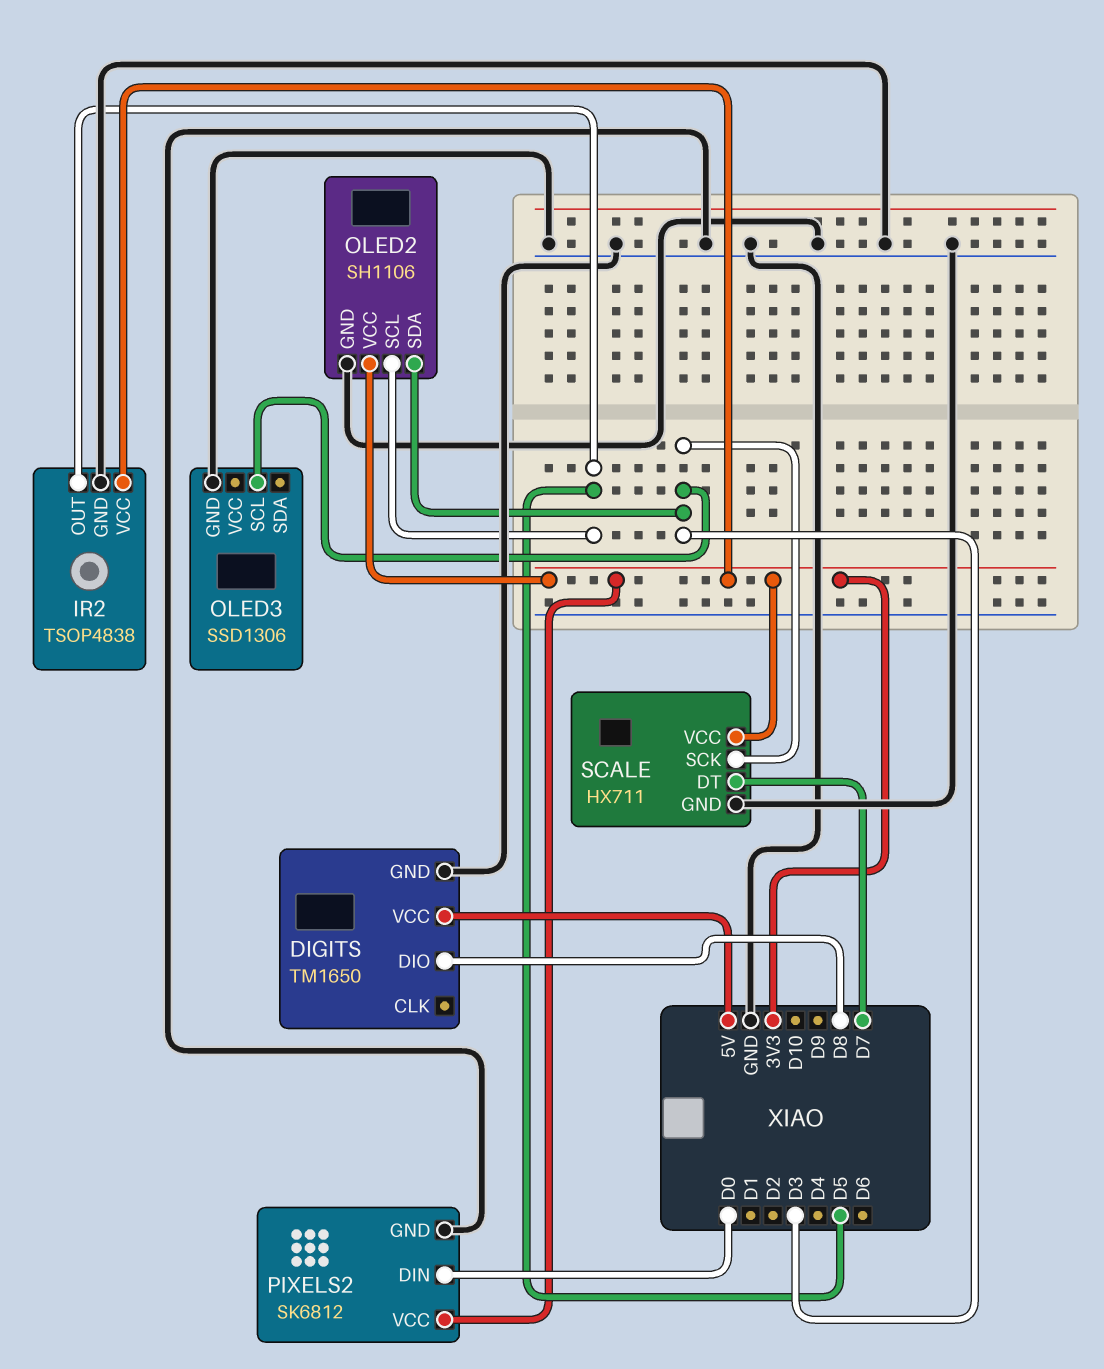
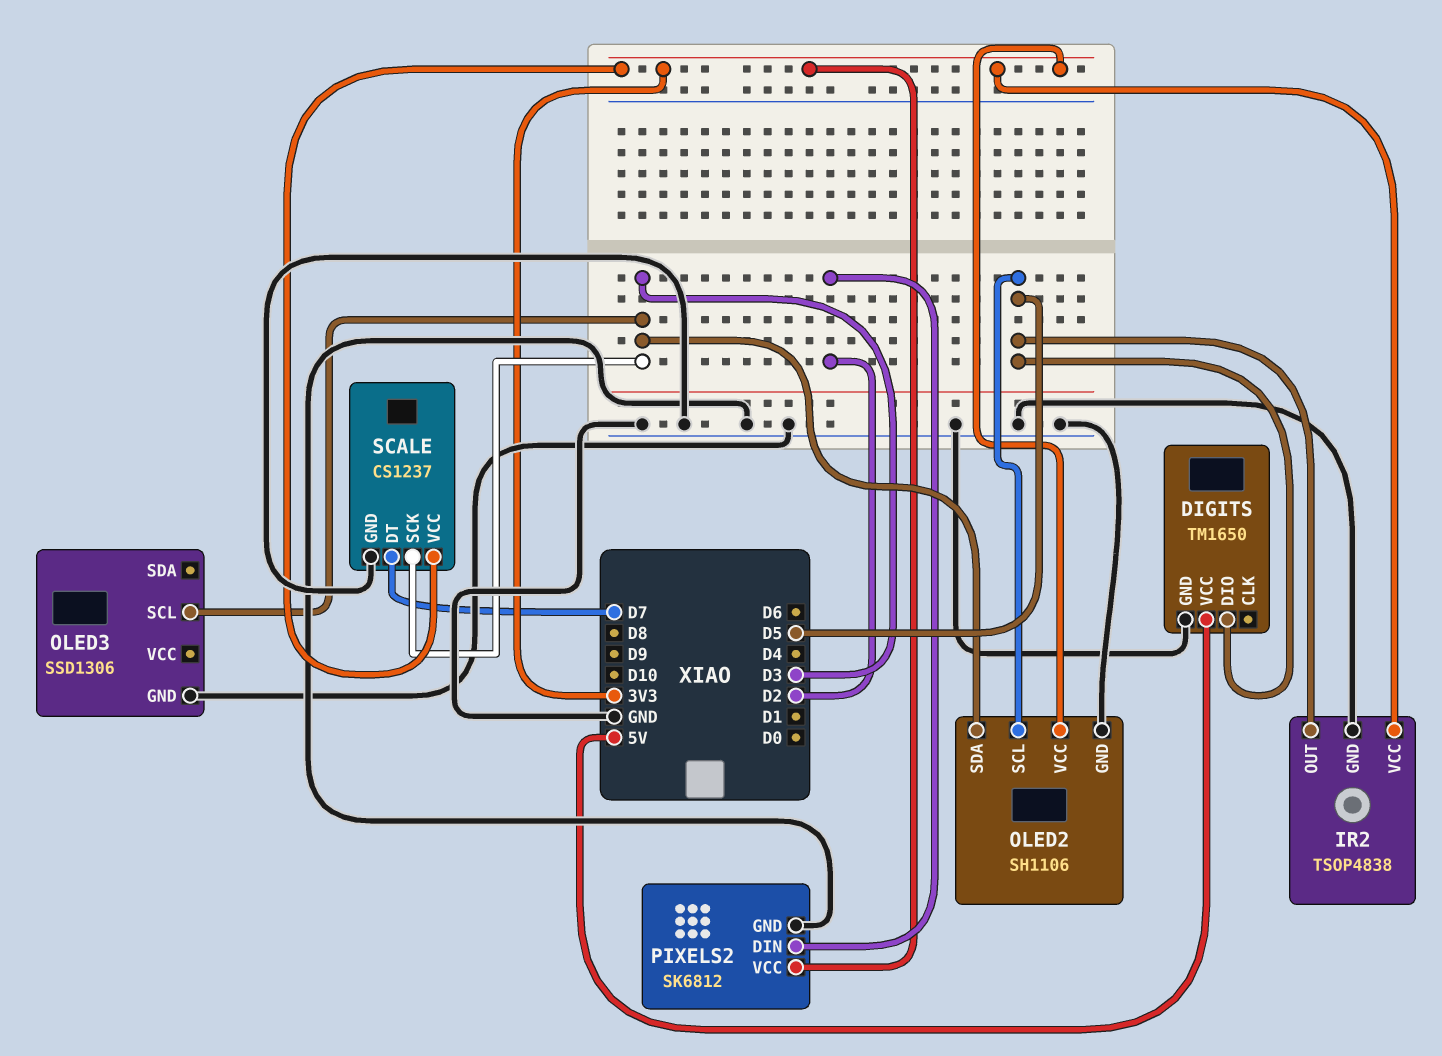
DIGITS pin DIO: D8 -> D5
PIXELS2 pin DIN: D0 -> D2
SCALE: HX711 -> CS1237

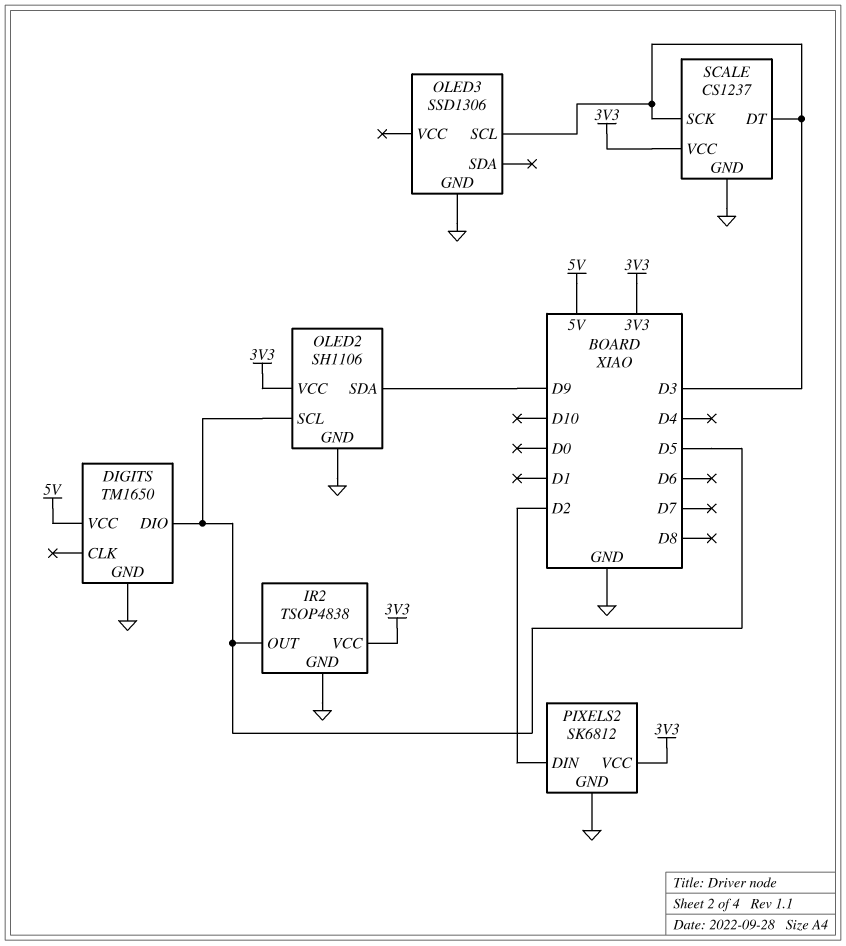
OLED2 pin SDA: D3 -> D9
SCALE pin DT: D7 -> D3

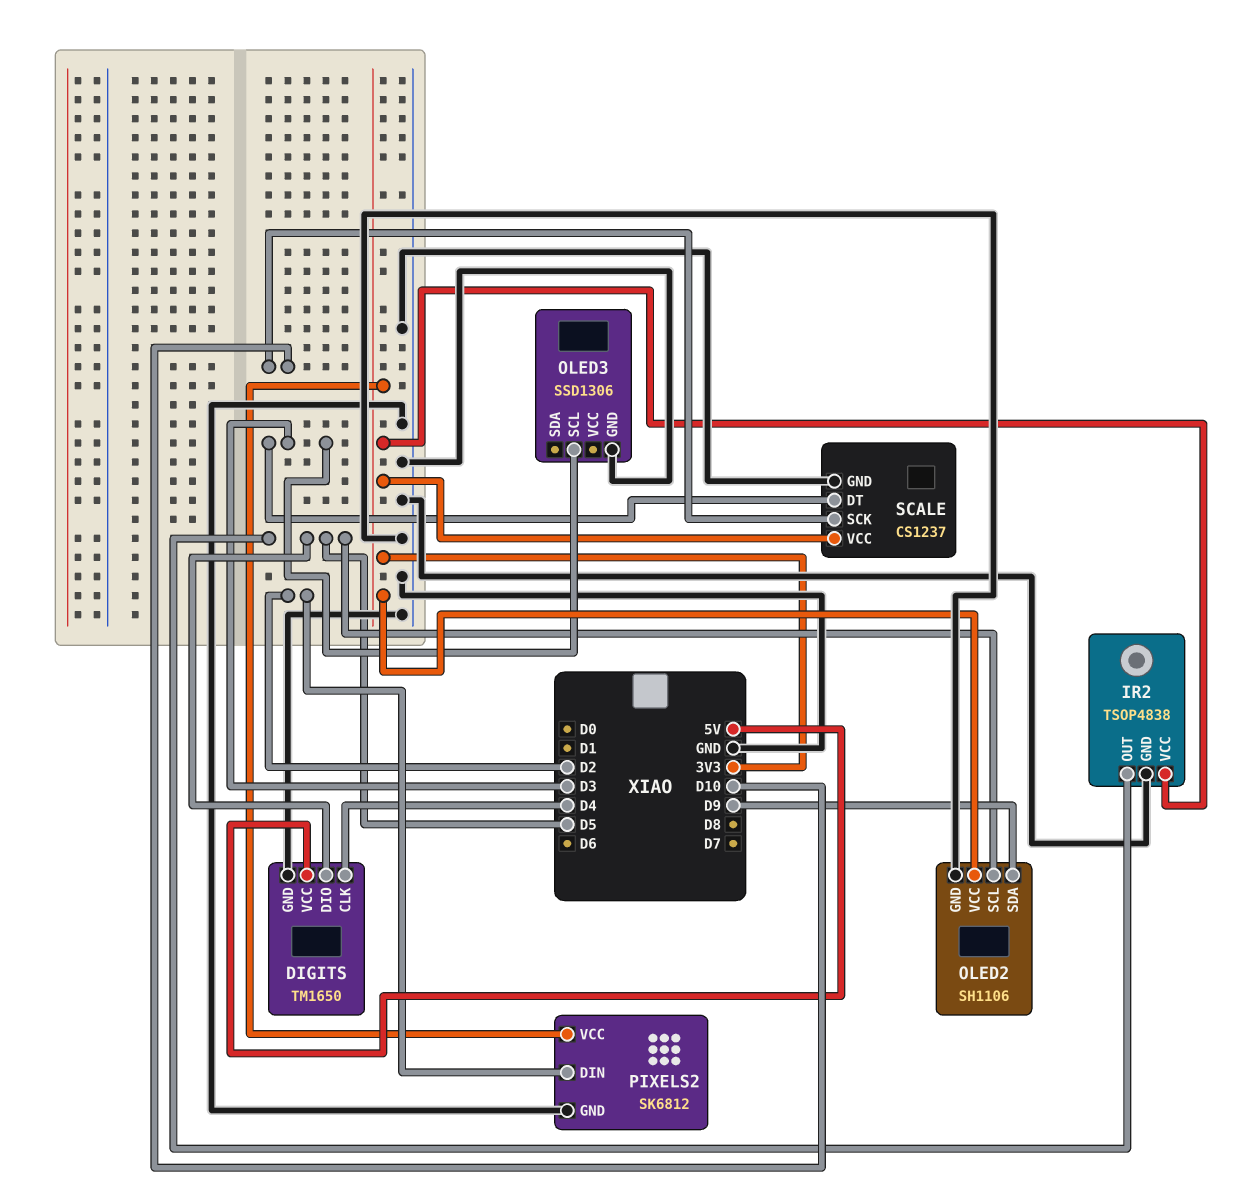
DIGITS pin CLK: none -> D4
SCALE pin SCK: D3 -> D10

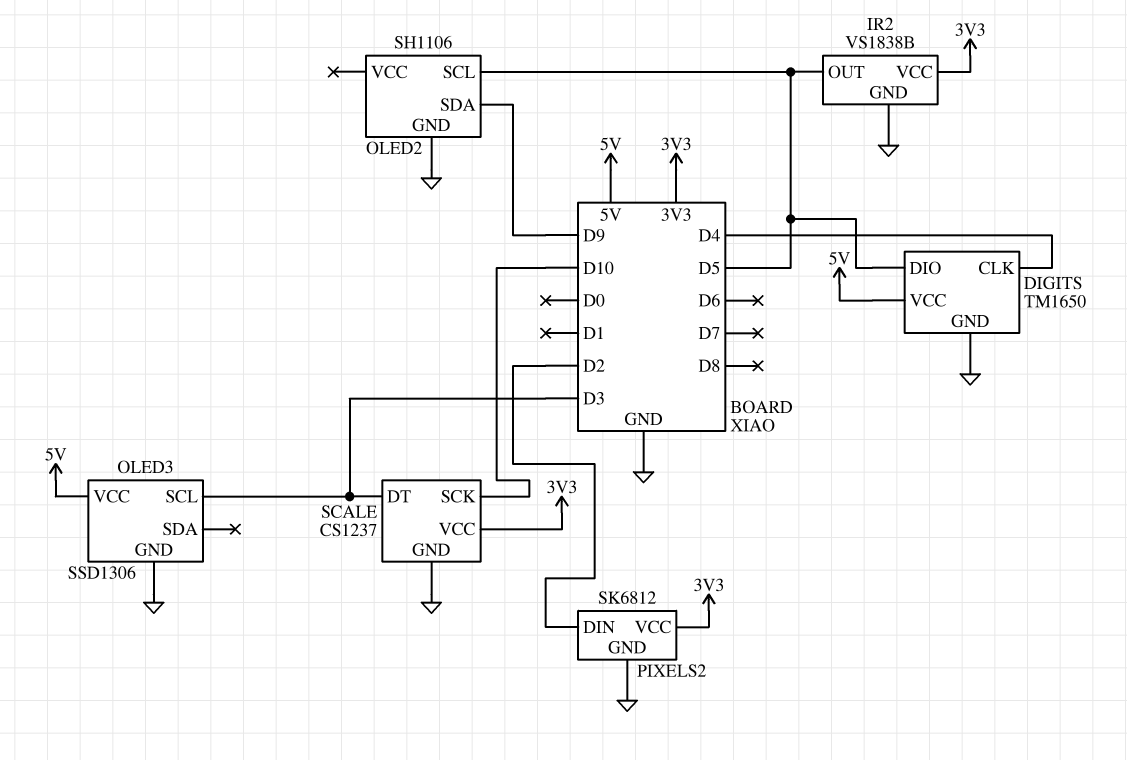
IR2: TSOP4838 -> VS1838B
OLED2 pin VCC: 3V3 -> none
OLED3 pin VCC: none -> 5V

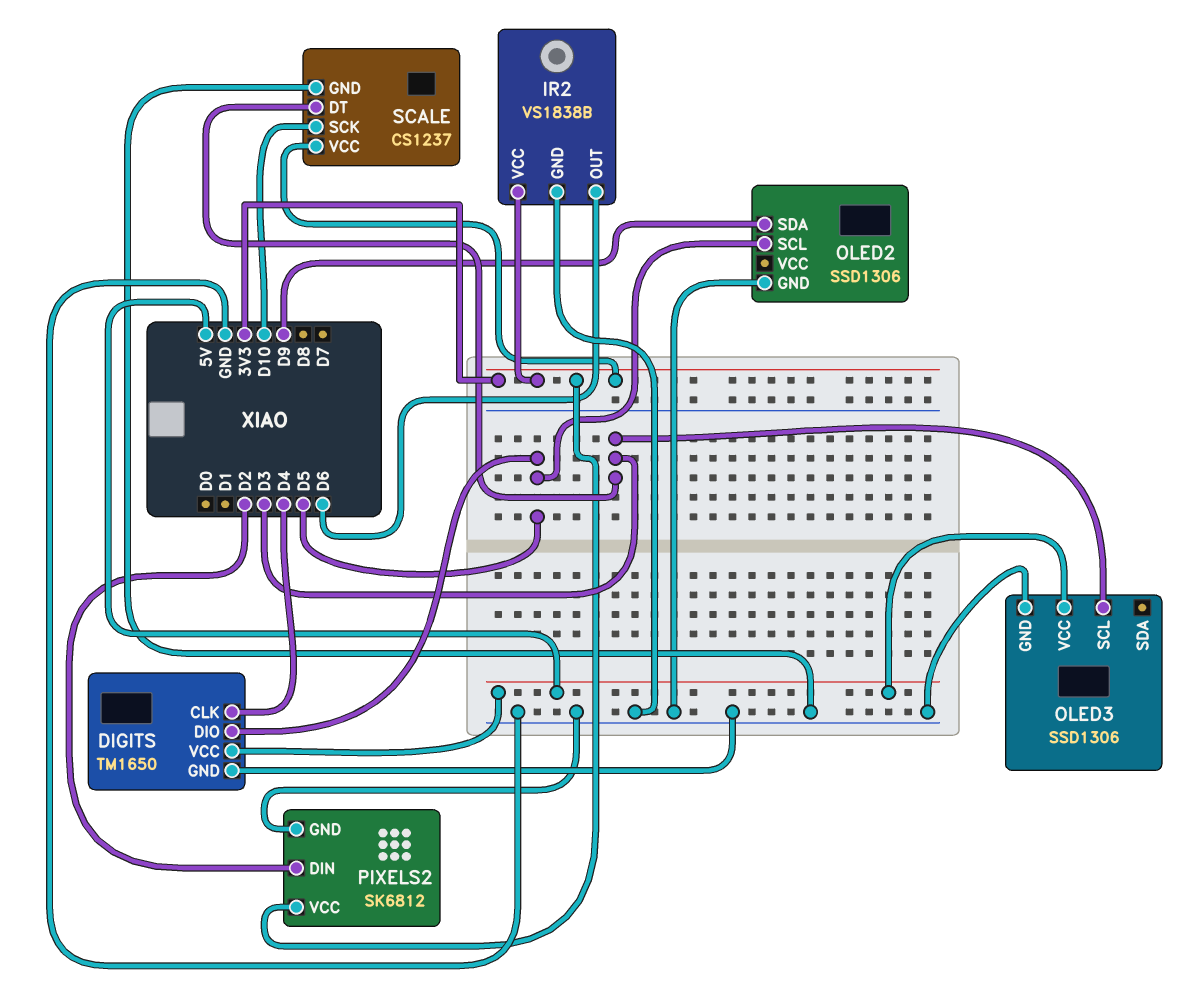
IR2 pin OUT: D5 -> D6
OLED2: SH1106 -> SSD1306

